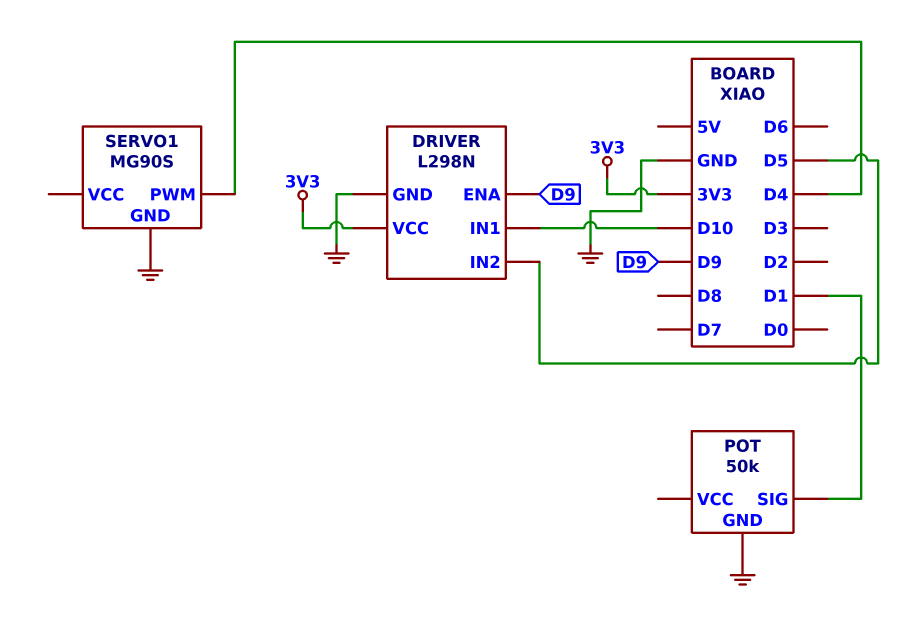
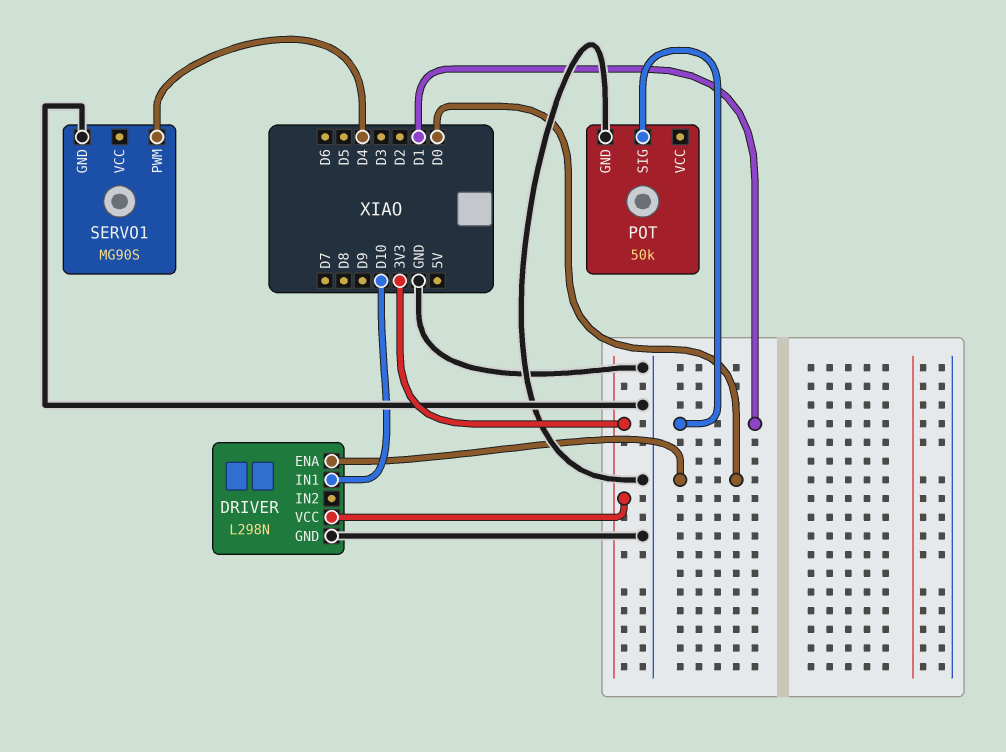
DRIVER pin ENA: D9 -> D0
DRIVER pin IN2: D5 -> none

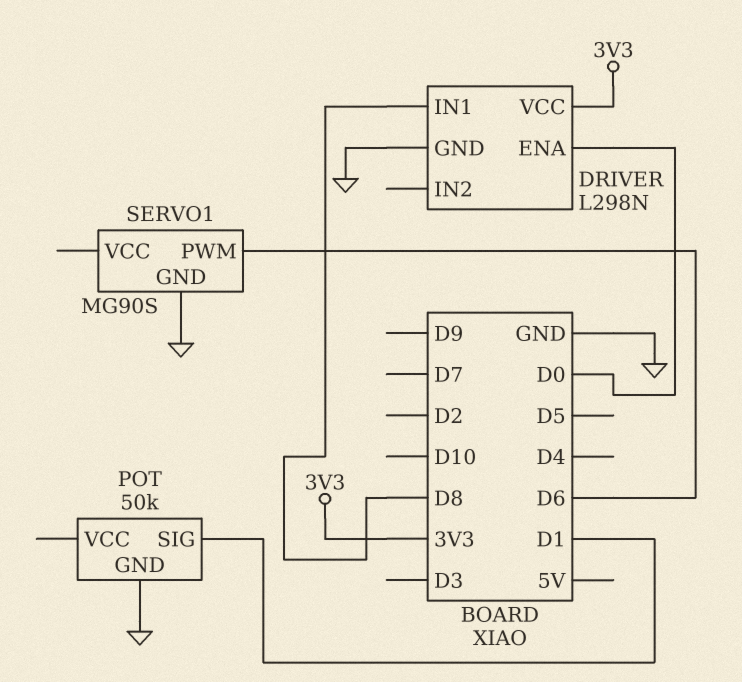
DRIVER pin IN1: D10 -> D8
SERVO1 pin PWM: D4 -> D6

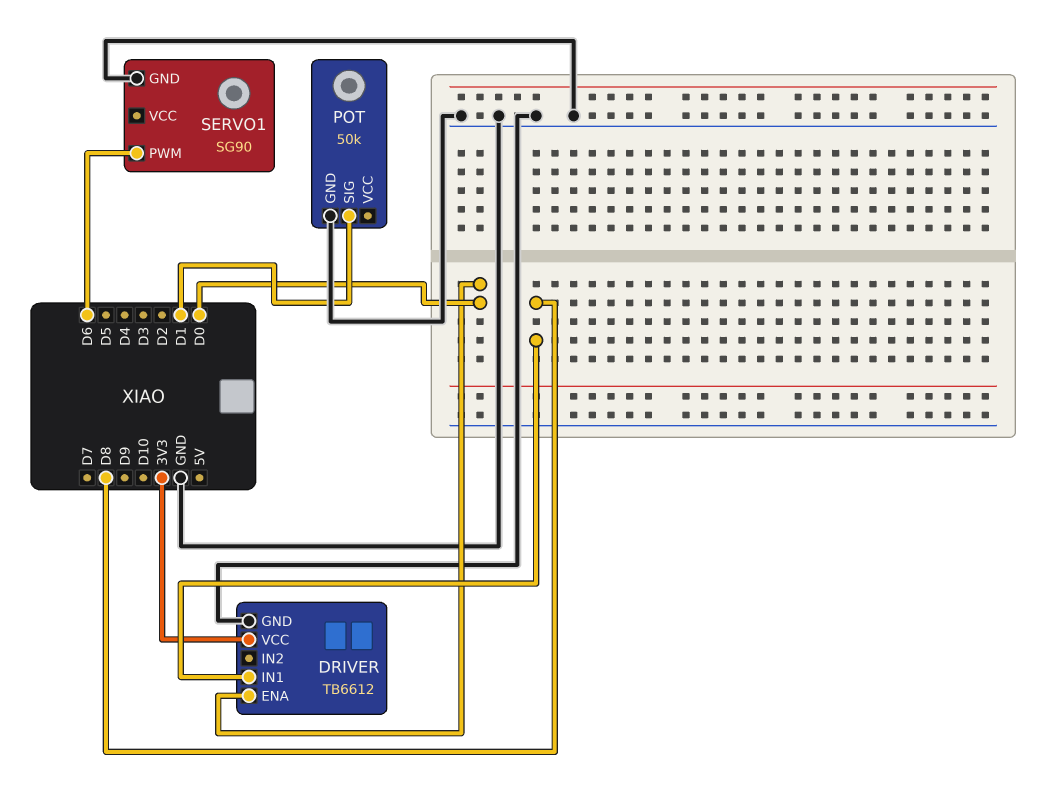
DRIVER: L298N -> TB6612
SERVO1: MG90S -> SG90

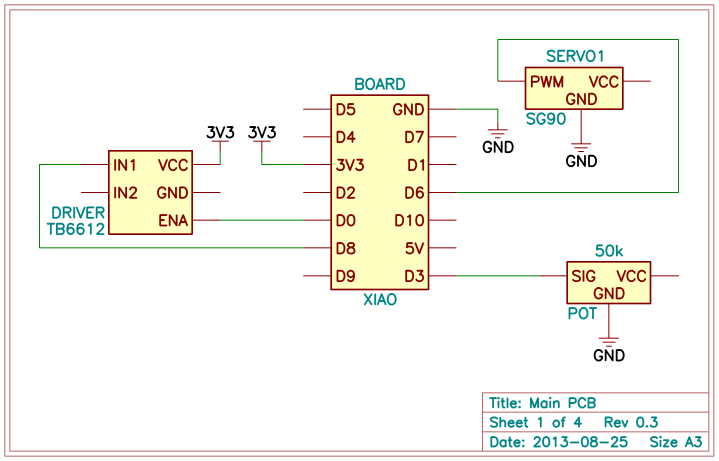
DRIVER pin GND: GND -> none
POT pin SIG: D1 -> D3

